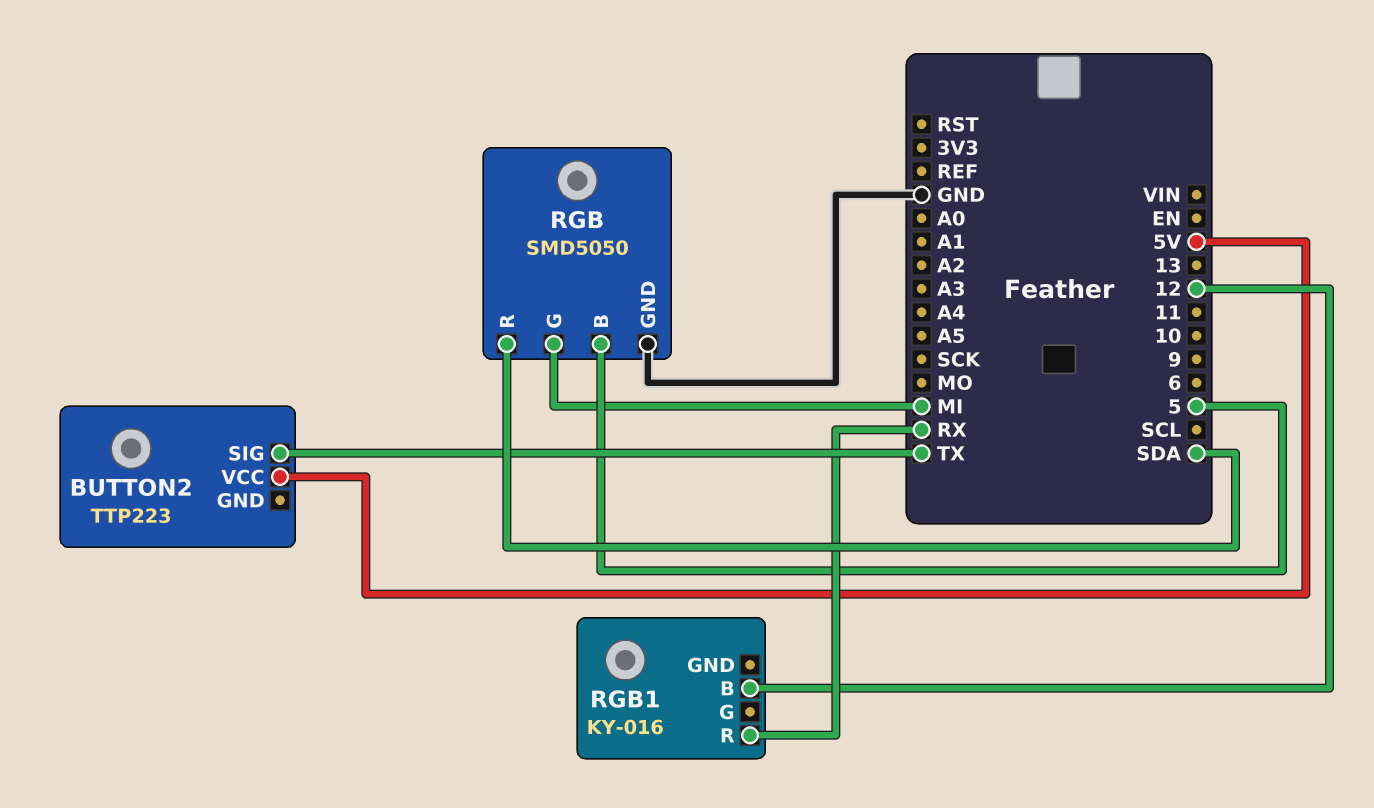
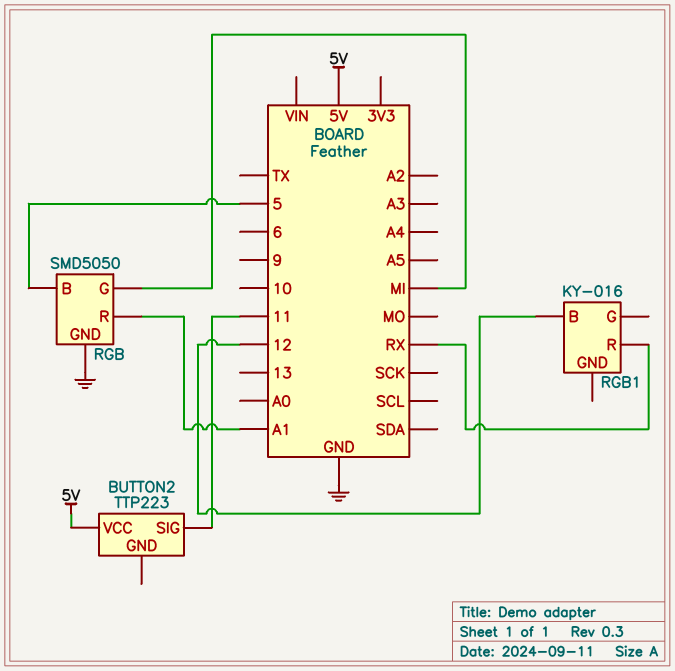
BUTTON2 pin SIG: TX -> 11
RGB pin R: SDA -> A1

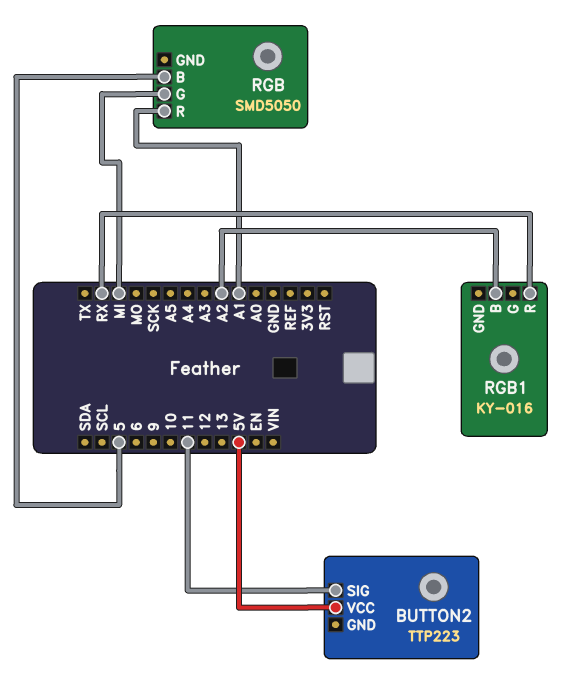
RGB pin GND: GND -> none
RGB1 pin B: 12 -> A2

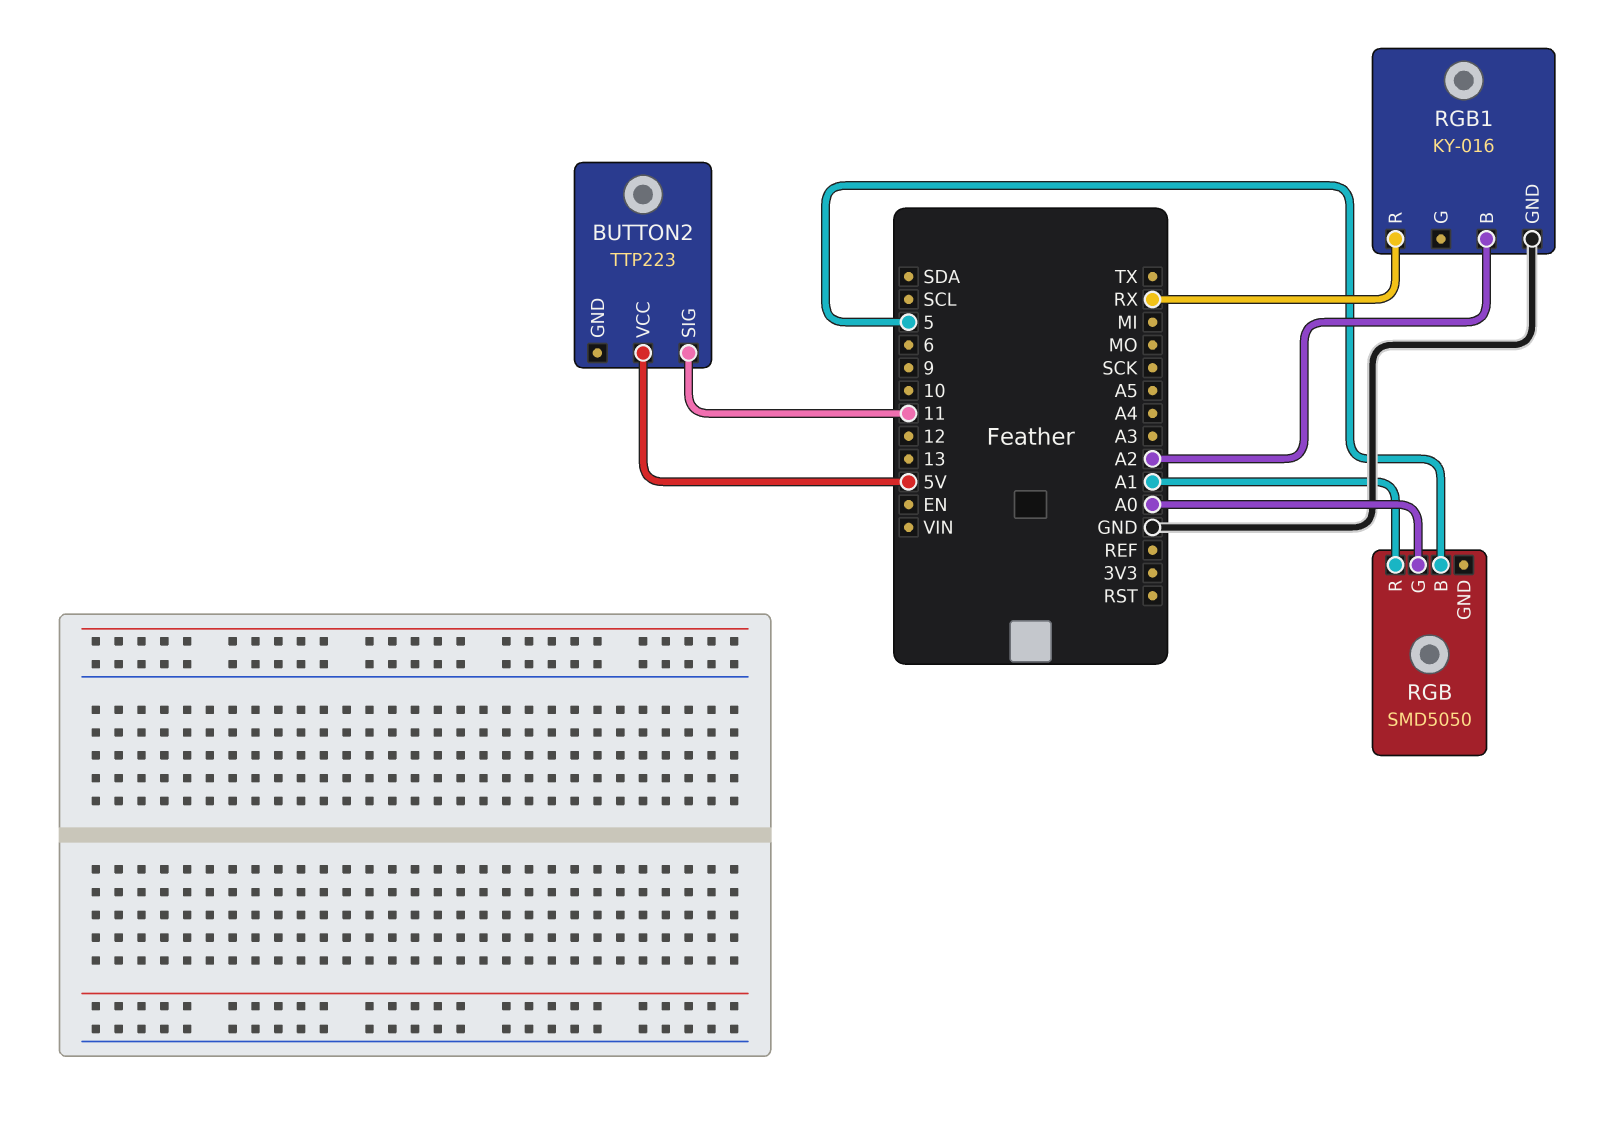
RGB pin G: MI -> A0
RGB1 pin GND: none -> GND

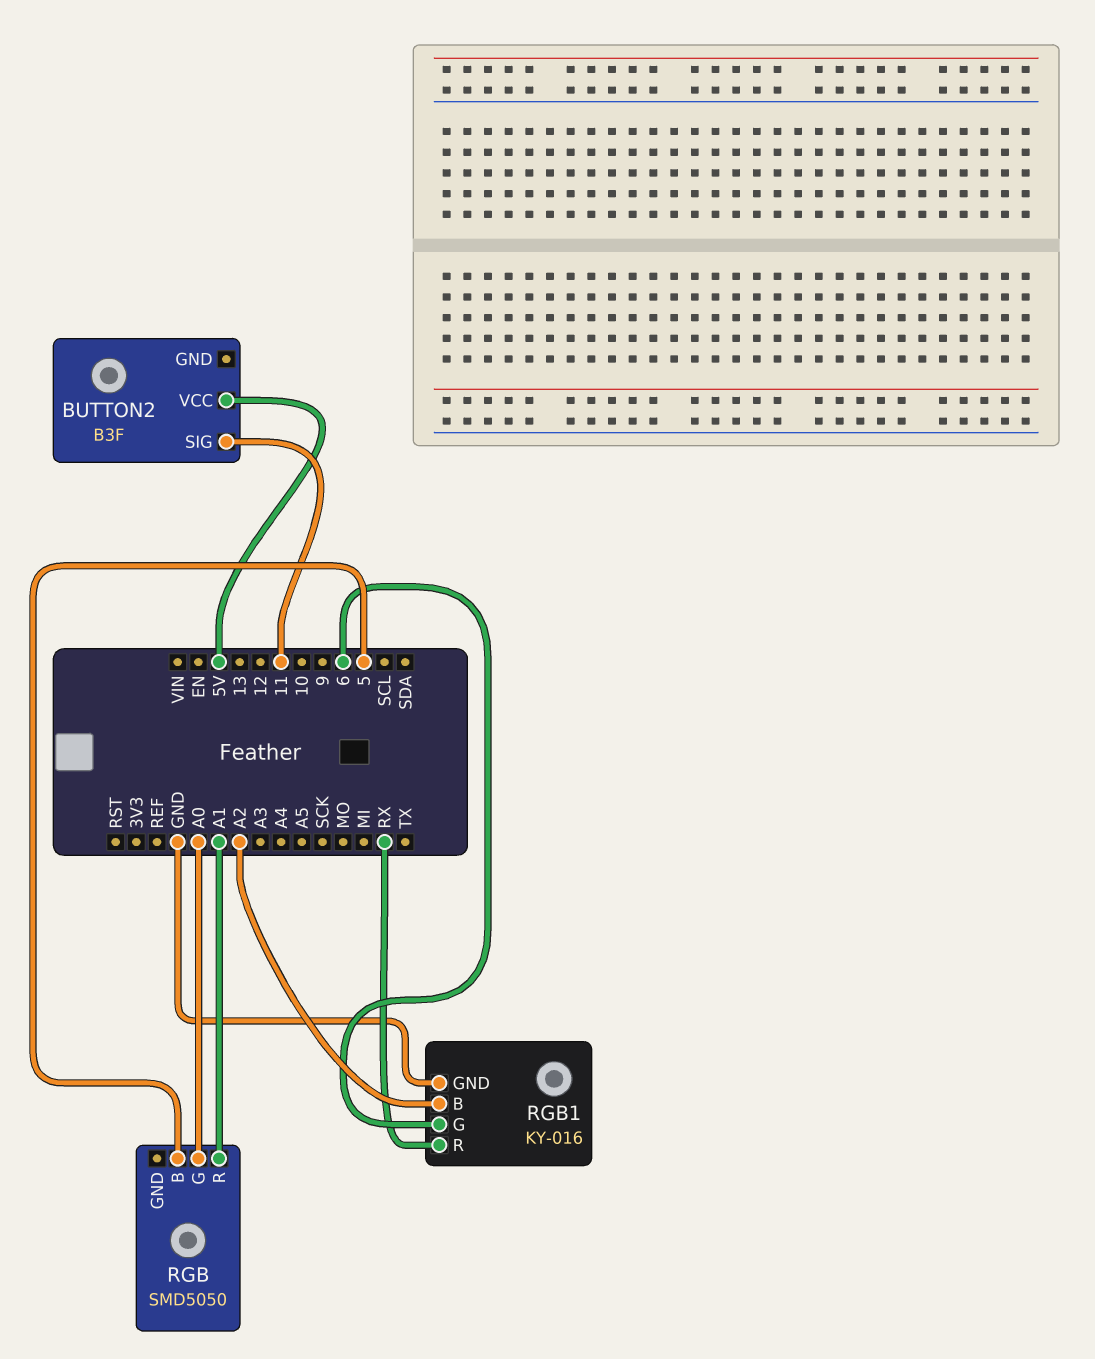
BUTTON2: TTP223 -> B3F
RGB1 pin G: none -> 6

